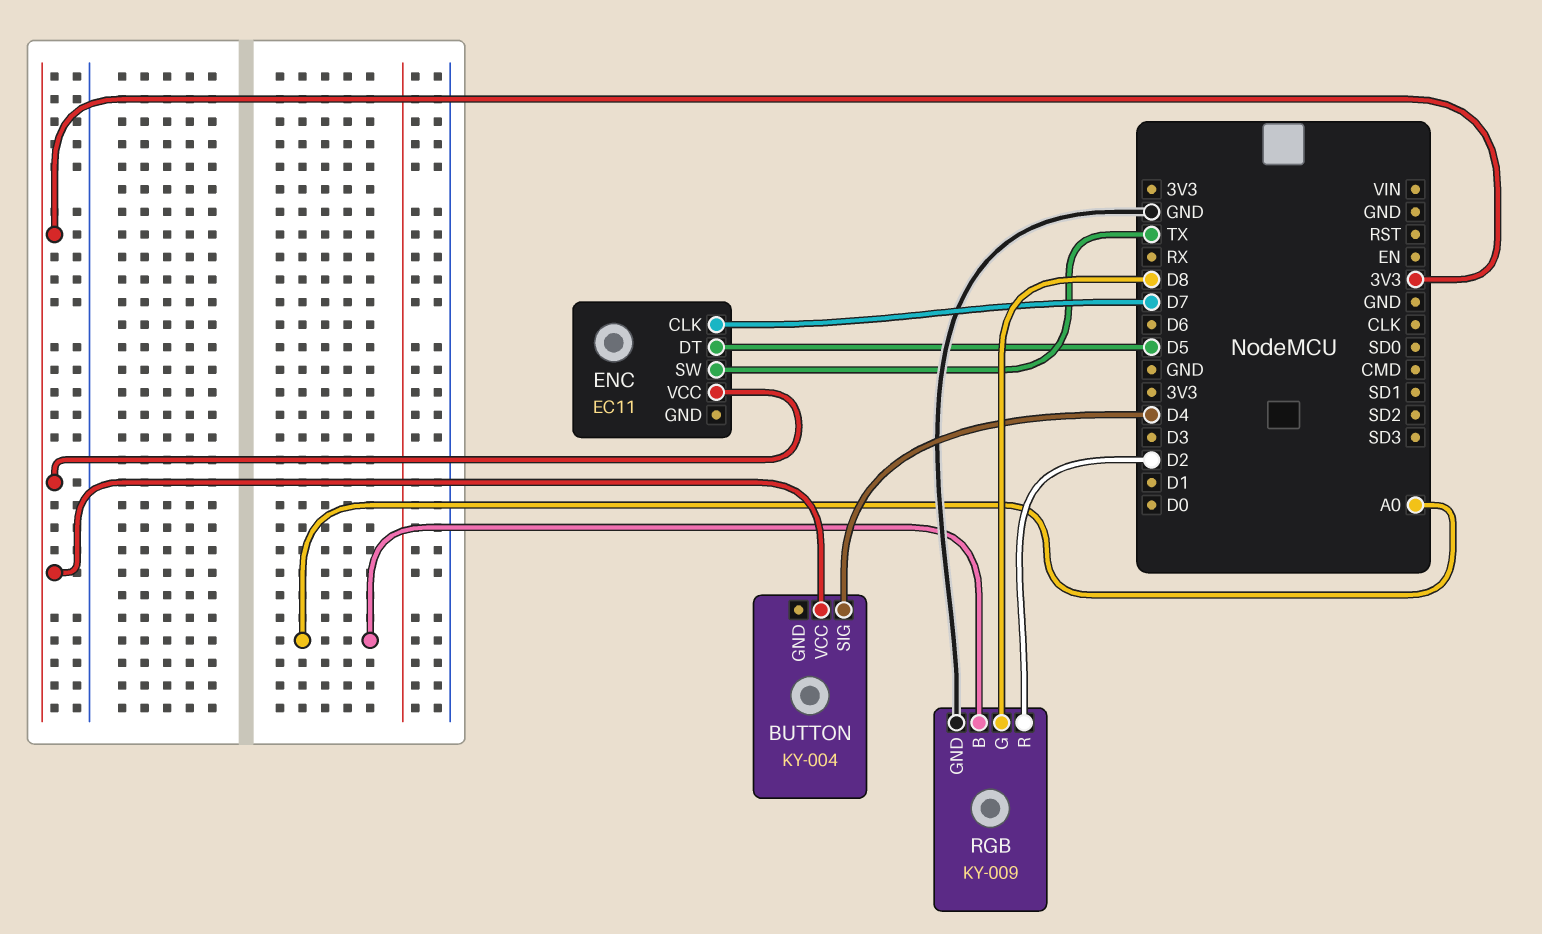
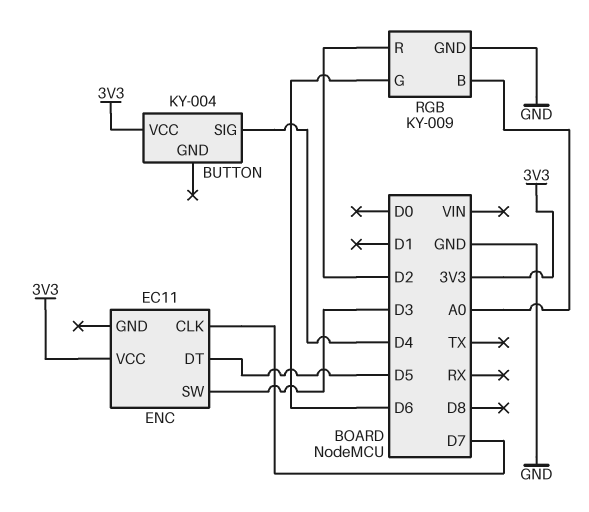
ENC pin SW: TX -> D3
RGB pin G: D8 -> D6

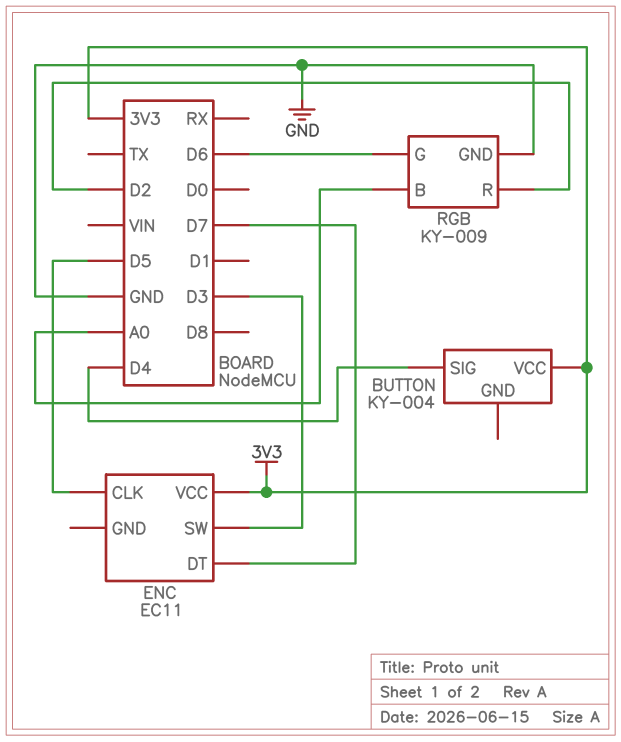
ENC pin CLK: D7 -> D5
ENC pin DT: D5 -> D7

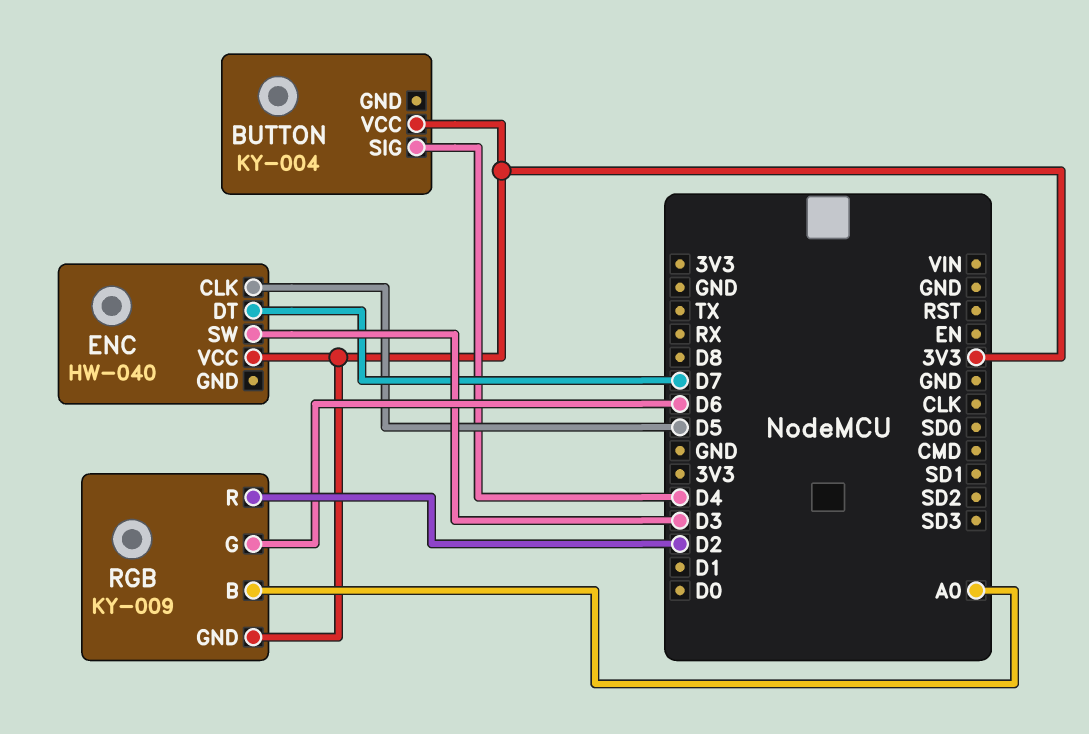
ENC: EC11 -> HW-040
RGB pin GND: GND -> 3V3

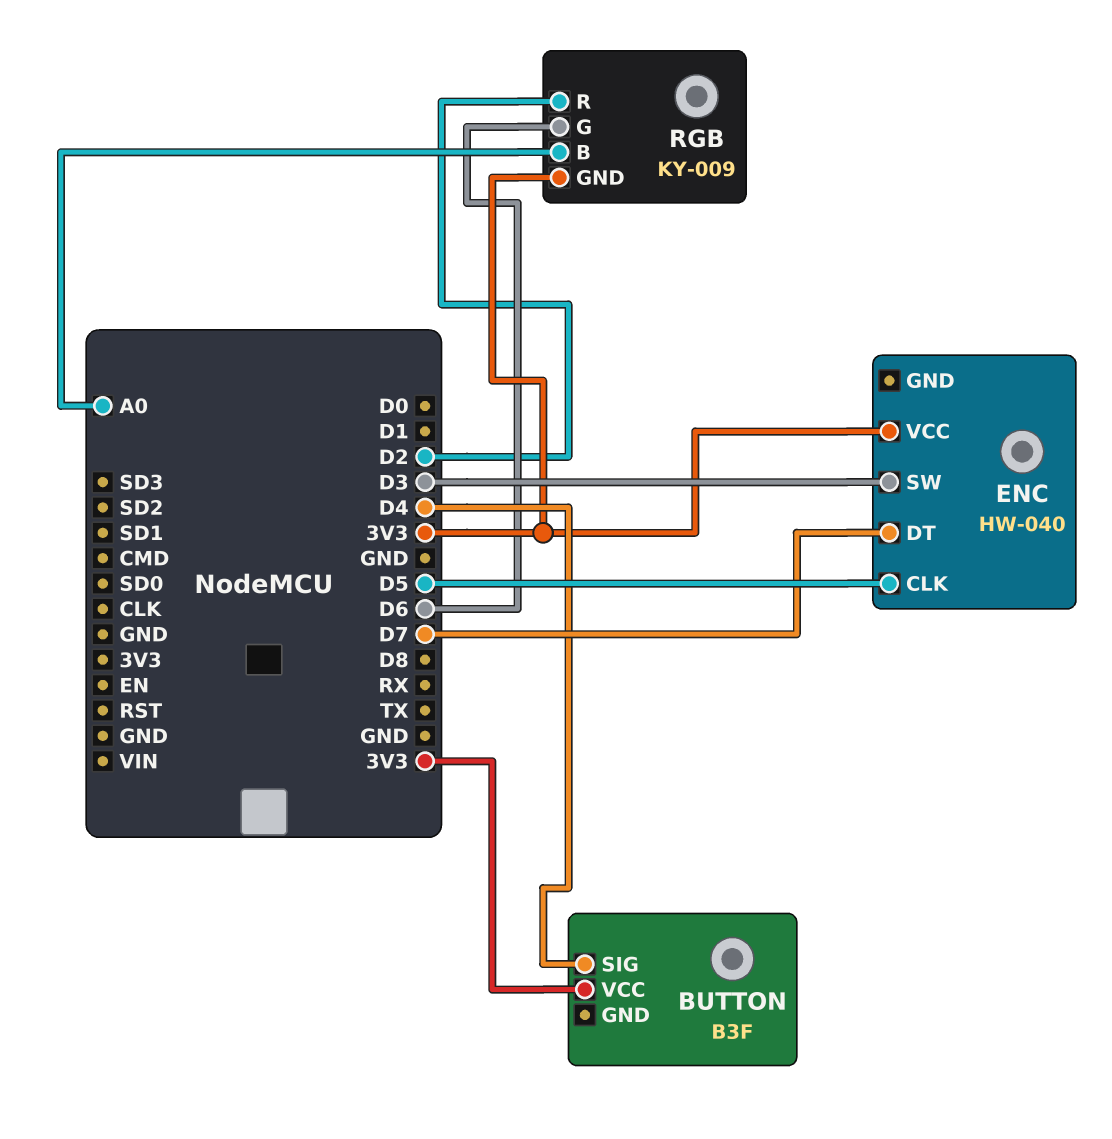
BUTTON: KY-004 -> B3F

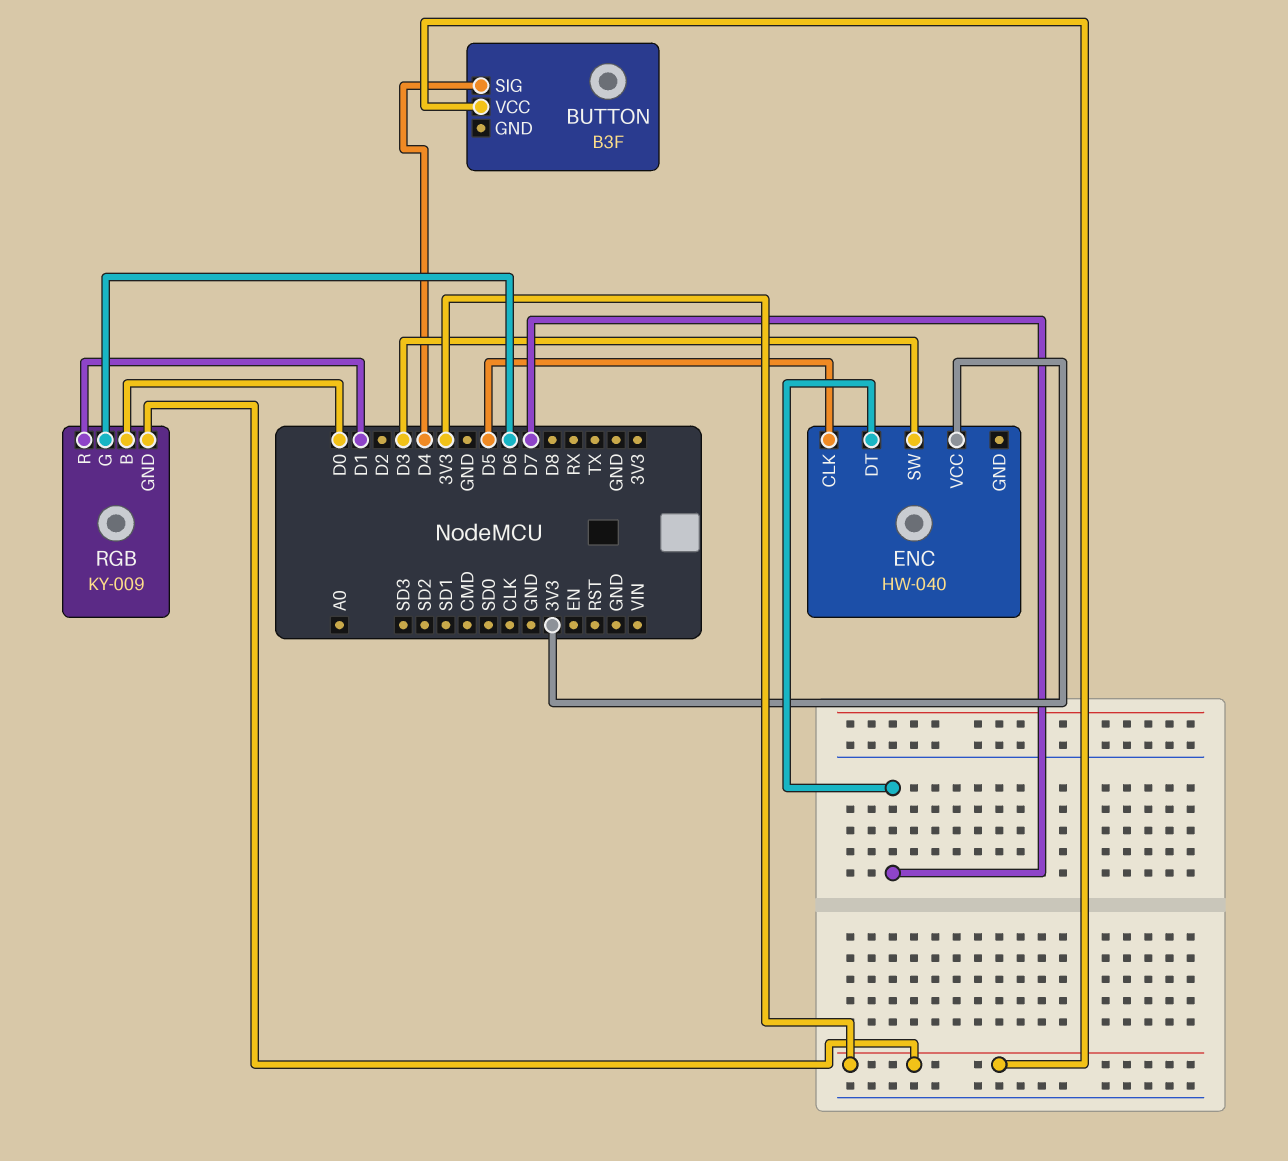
RGB pin B: A0 -> D0
RGB pin R: D2 -> D1

